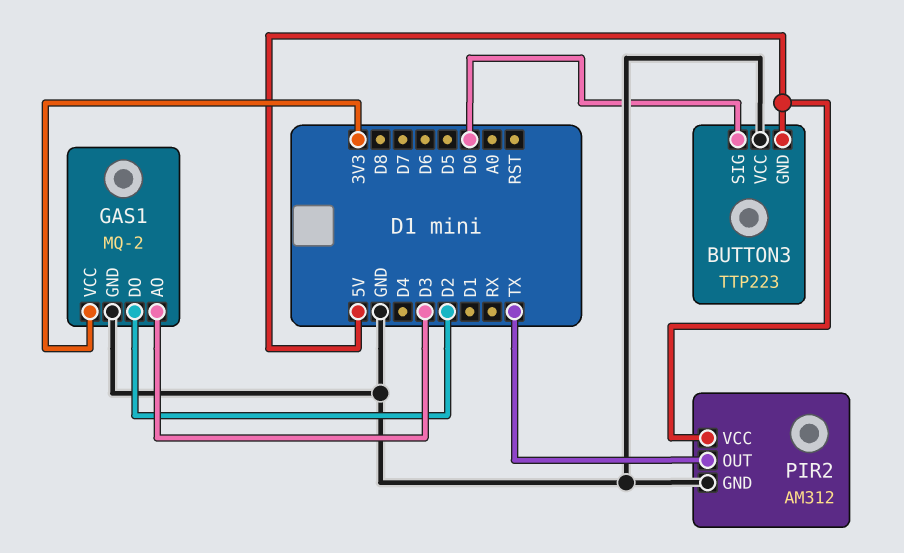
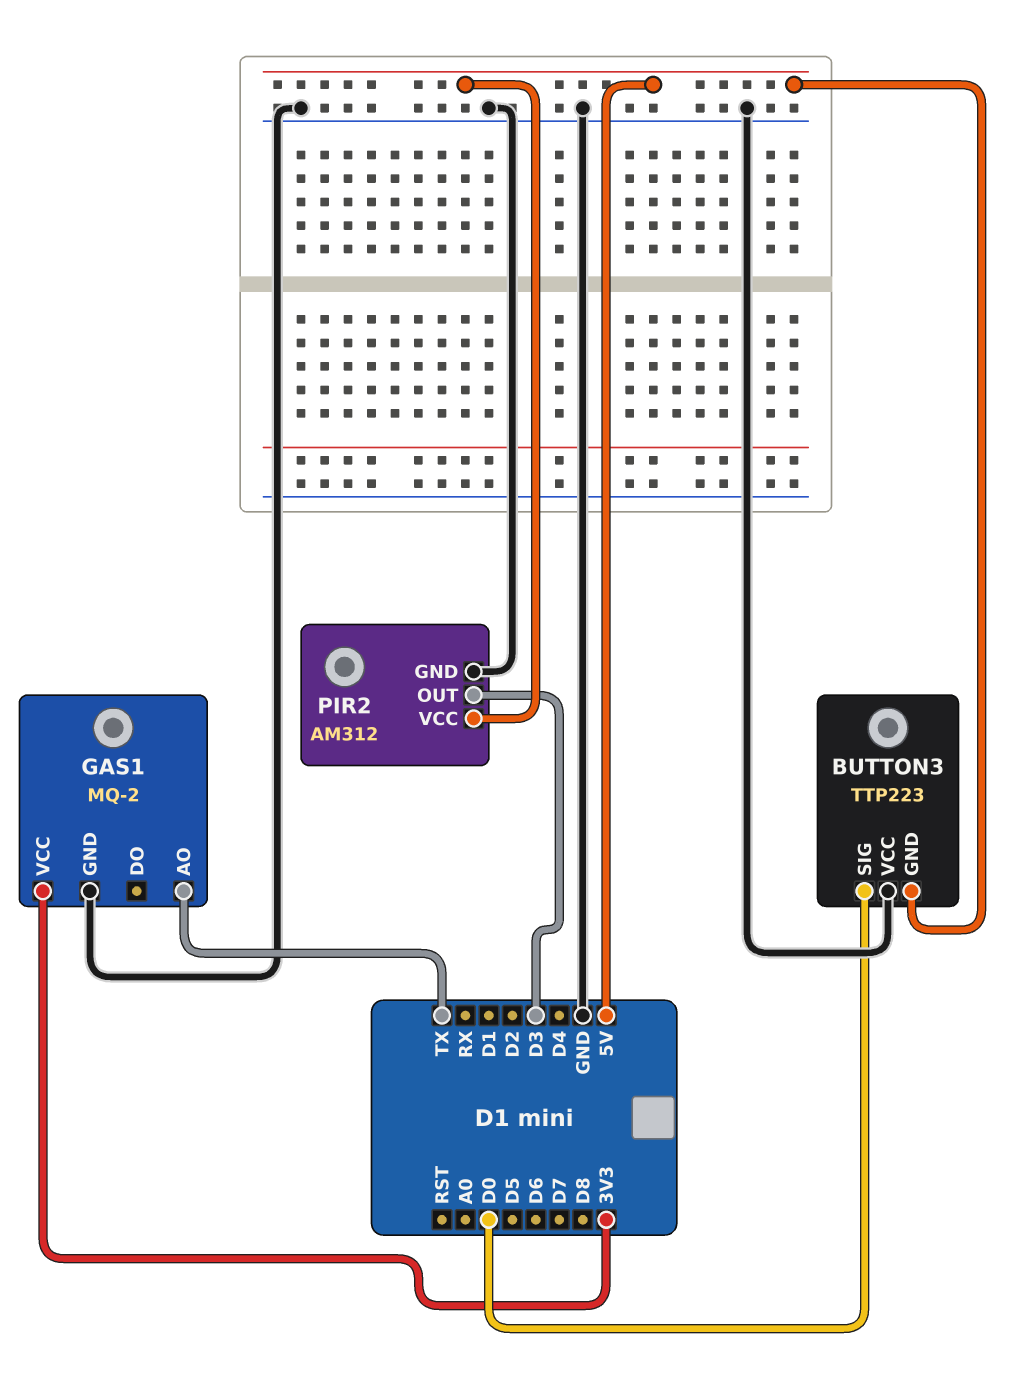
GAS1 pin AO: D3 -> TX
GAS1 pin DO: D2 -> none
PIR2 pin OUT: TX -> D3

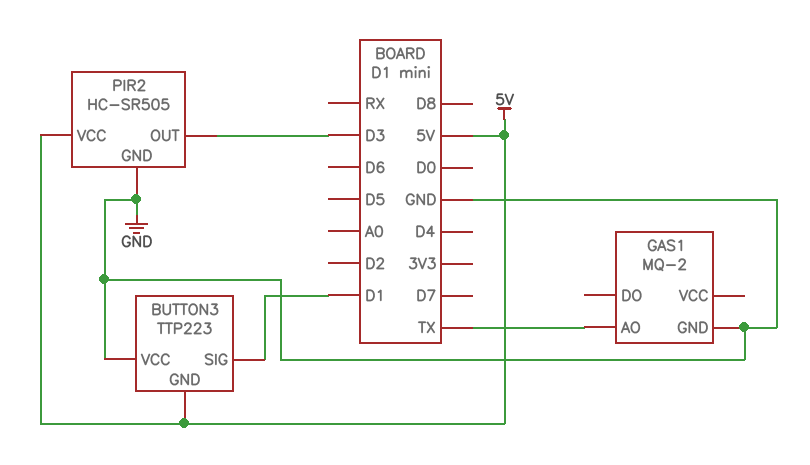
BUTTON3 pin SIG: D0 -> D1
GAS1 pin VCC: 3V3 -> none
PIR2: AM312 -> HC-SR505

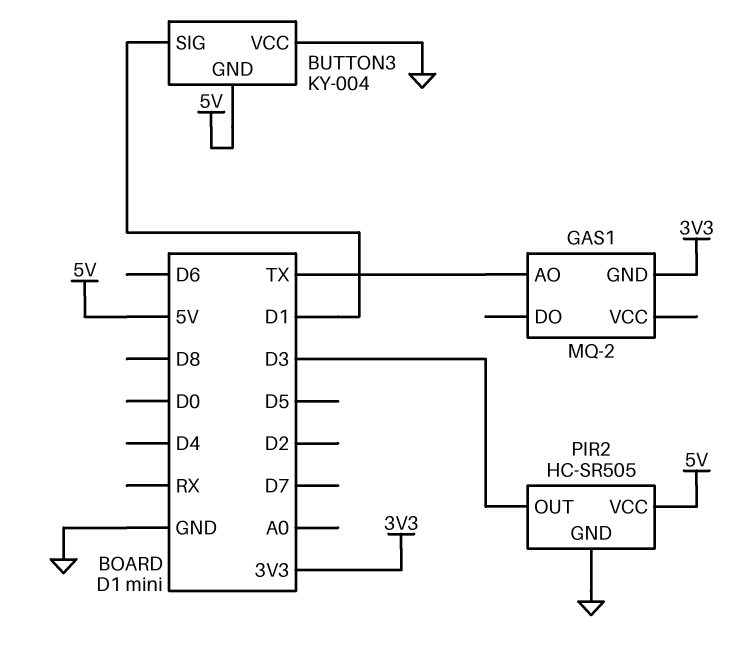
BUTTON3: TTP223 -> KY-004
GAS1 pin GND: GND -> 3V3

